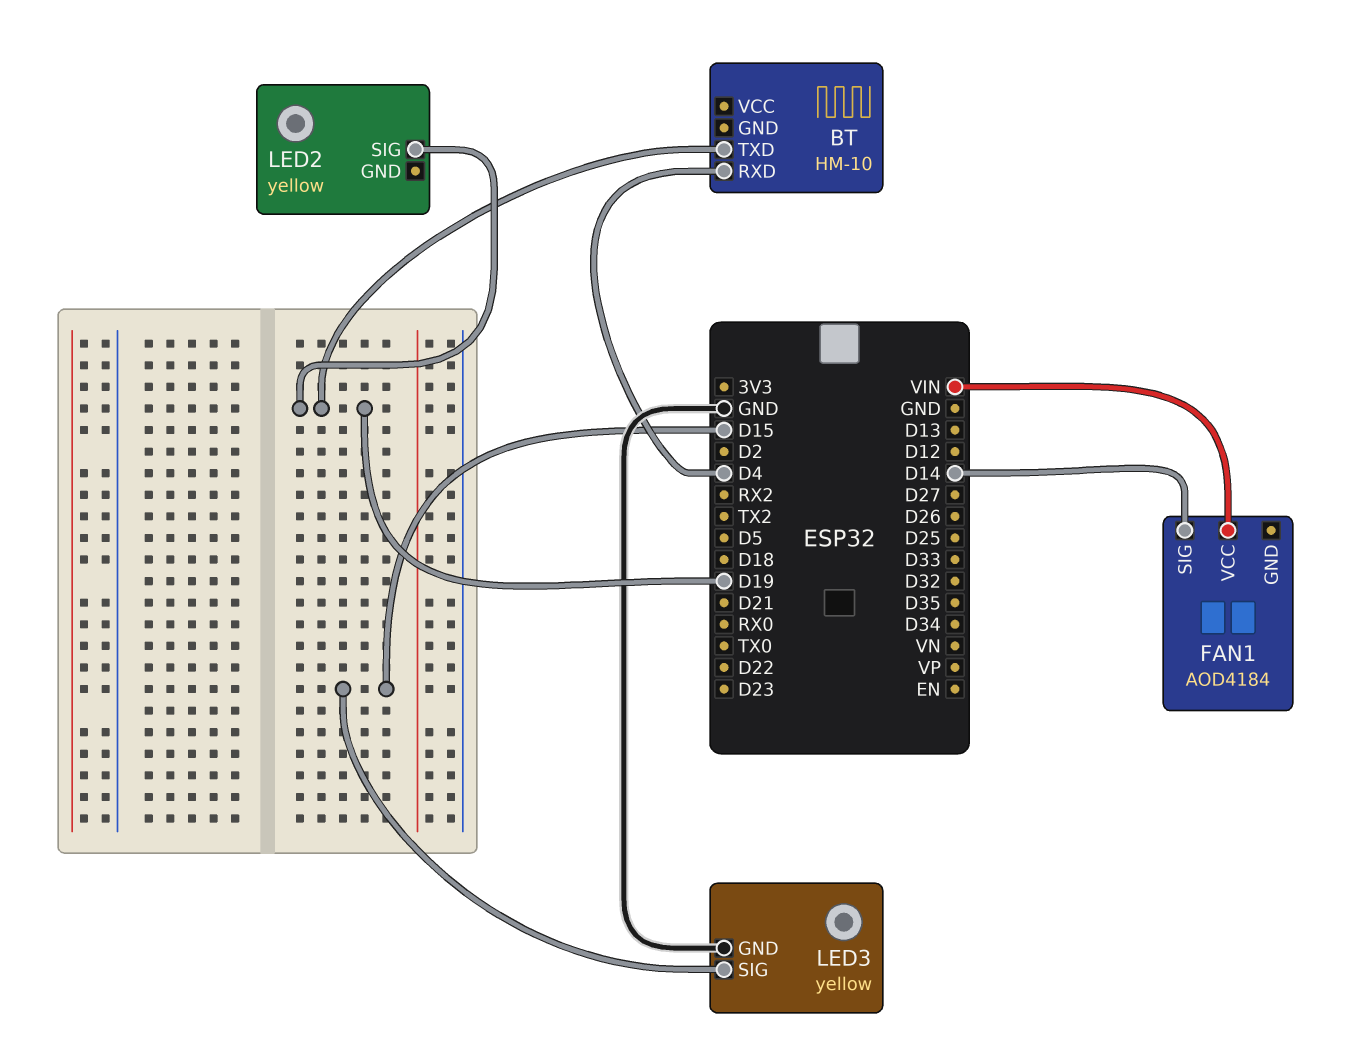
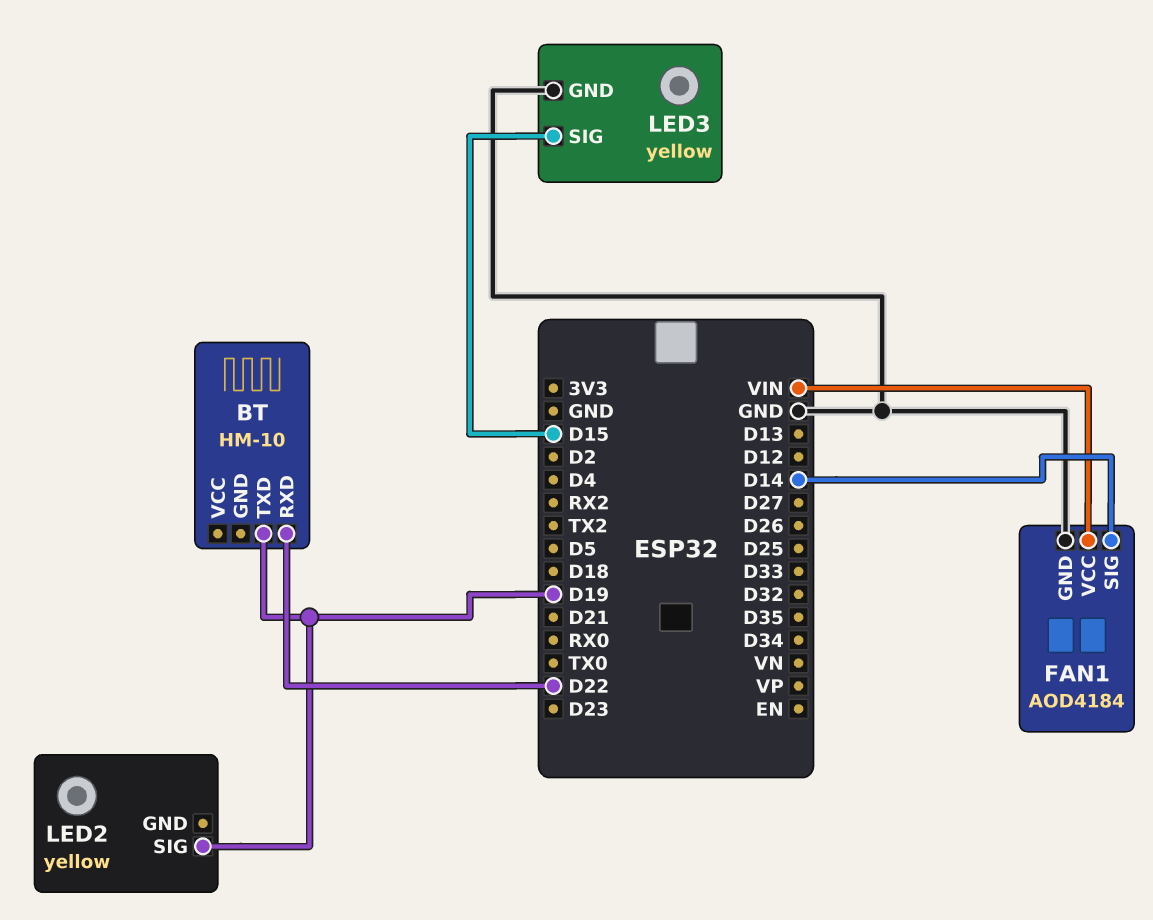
BT pin RXD: D4 -> D22
FAN1 pin GND: none -> GND

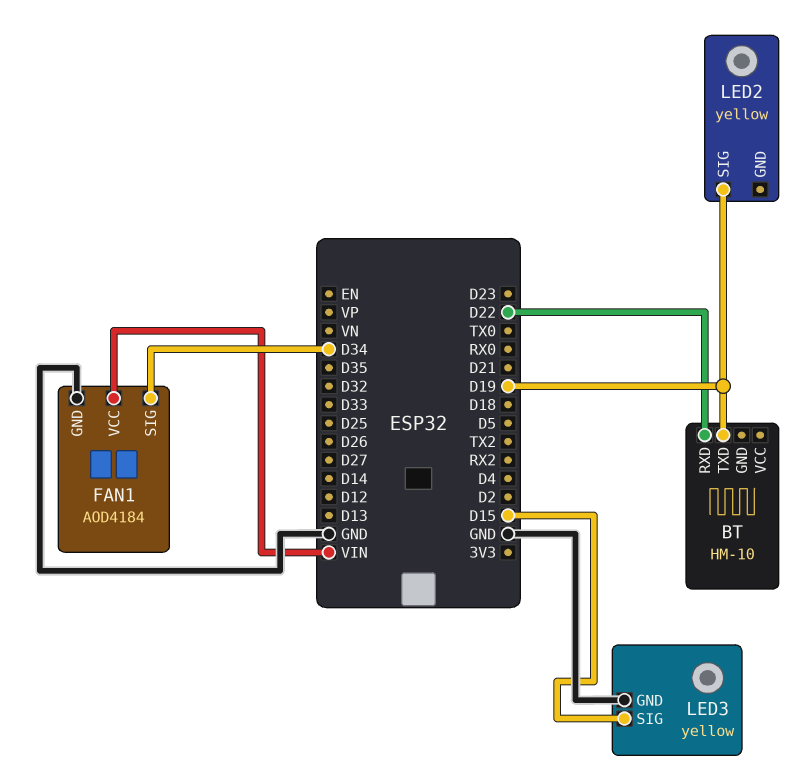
FAN1 pin SIG: D14 -> D34

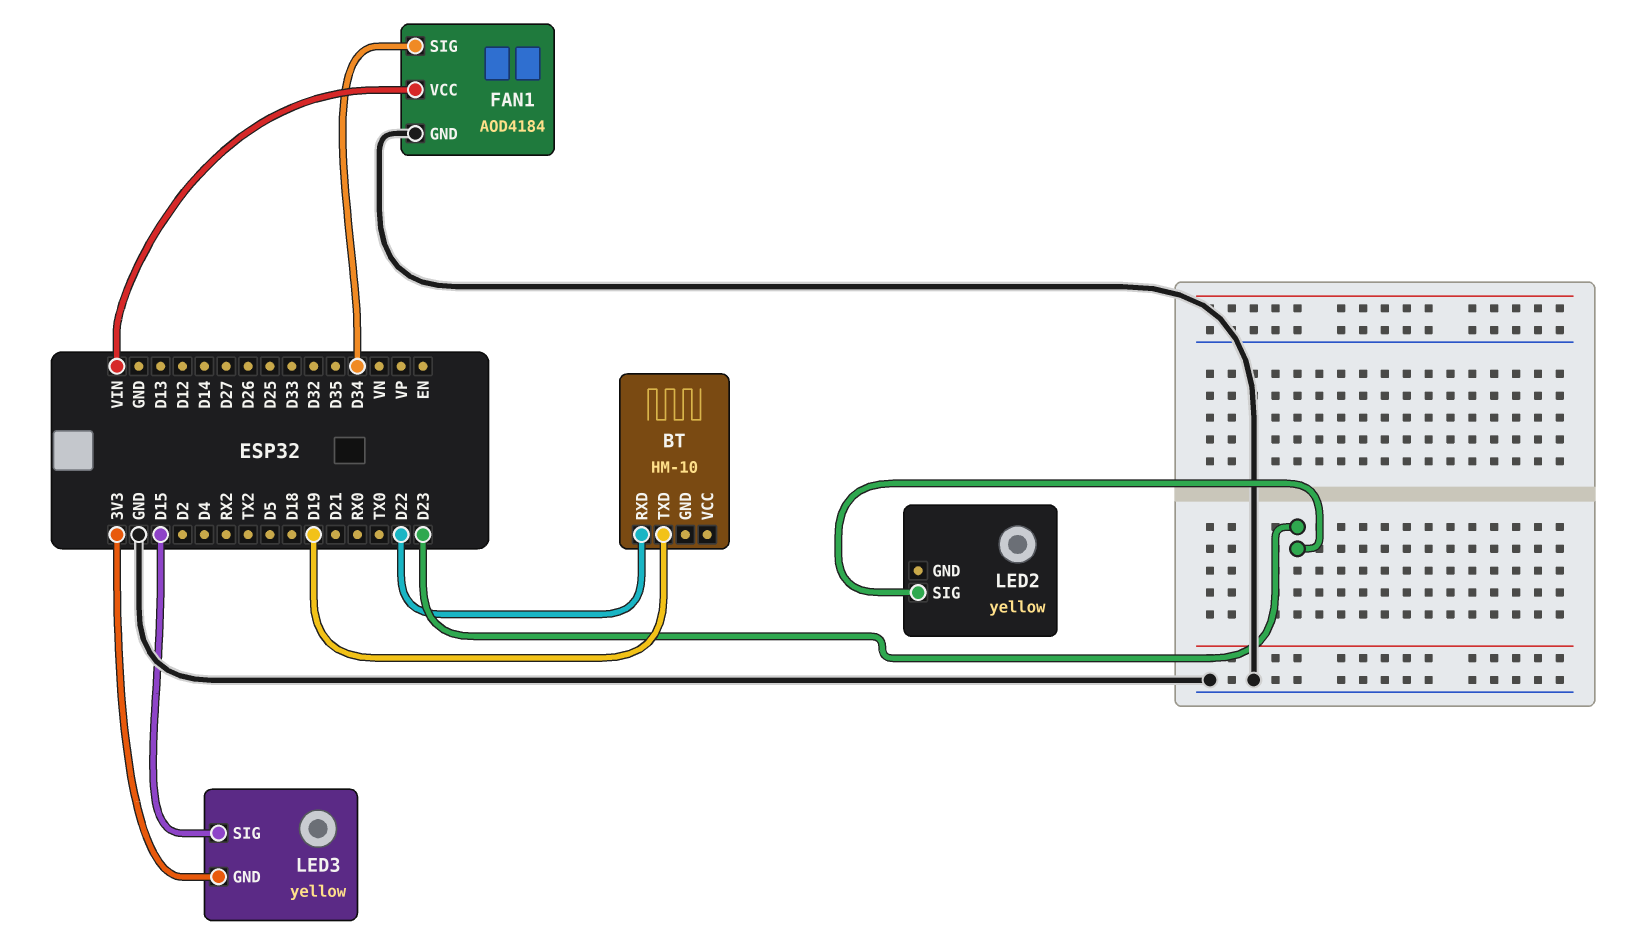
LED2 pin SIG: D19 -> D23
LED3 pin GND: GND -> 3V3

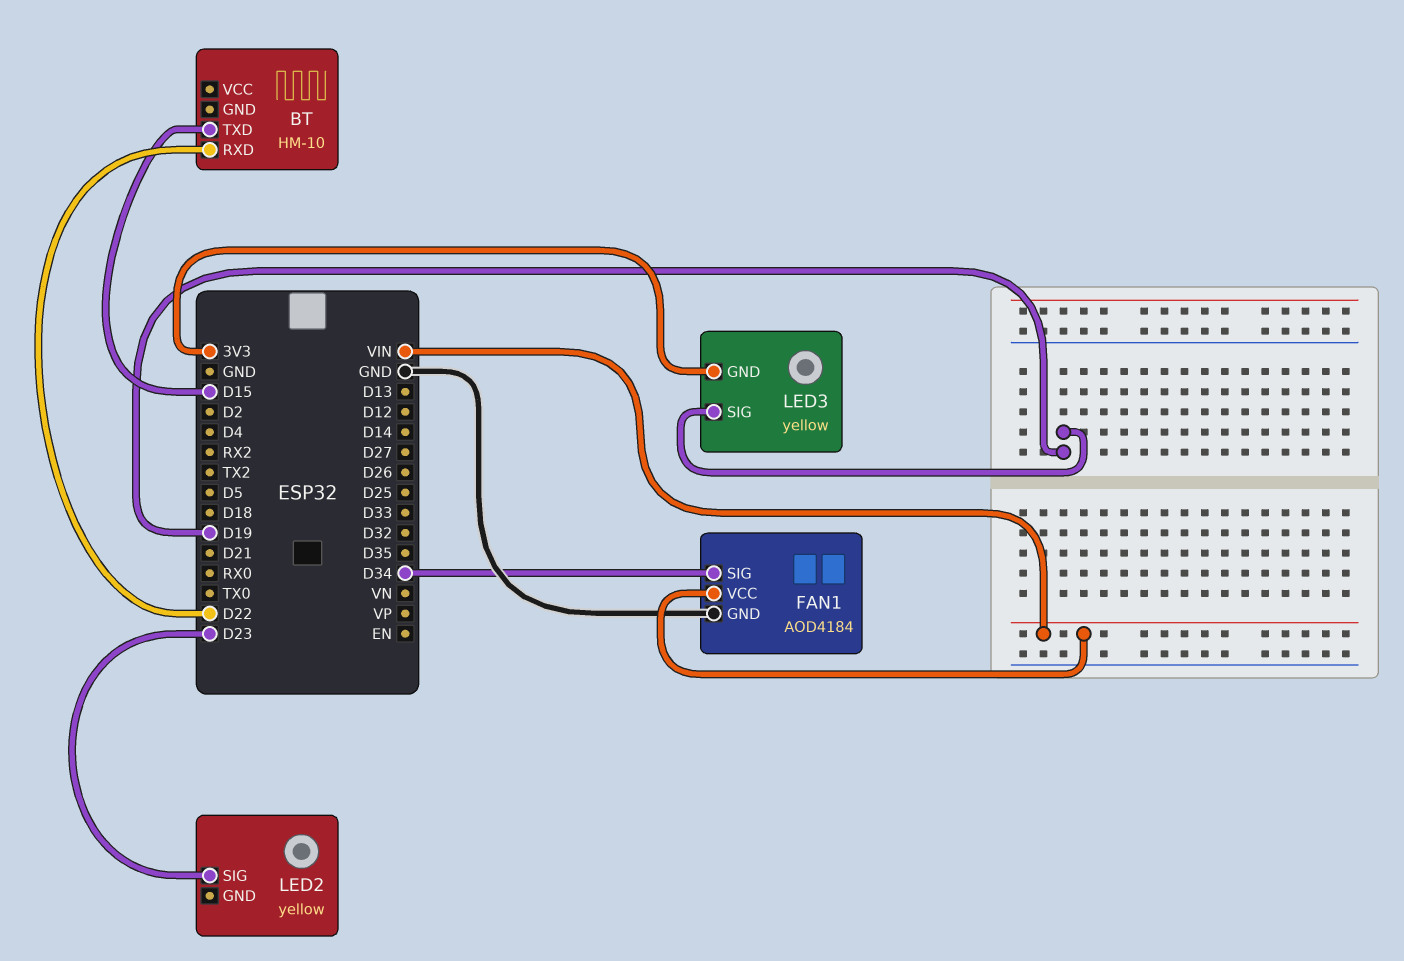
BT pin TXD: D19 -> D15
LED3 pin SIG: D15 -> D19

